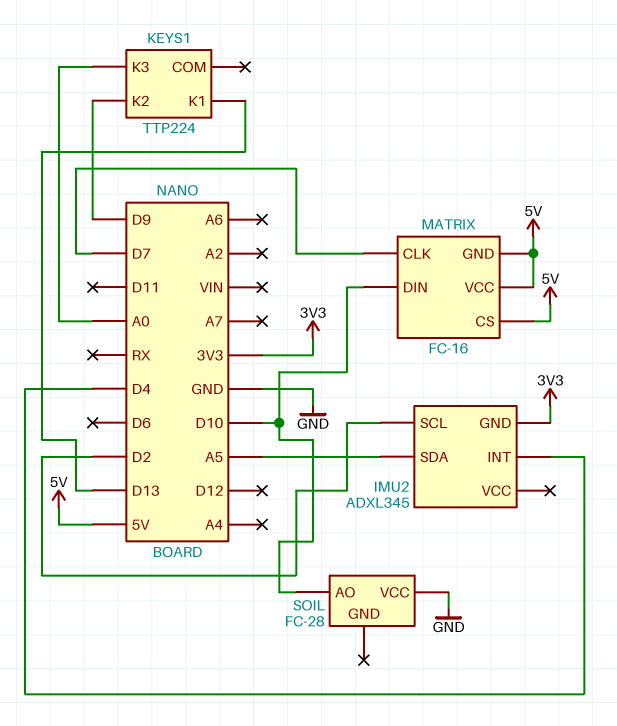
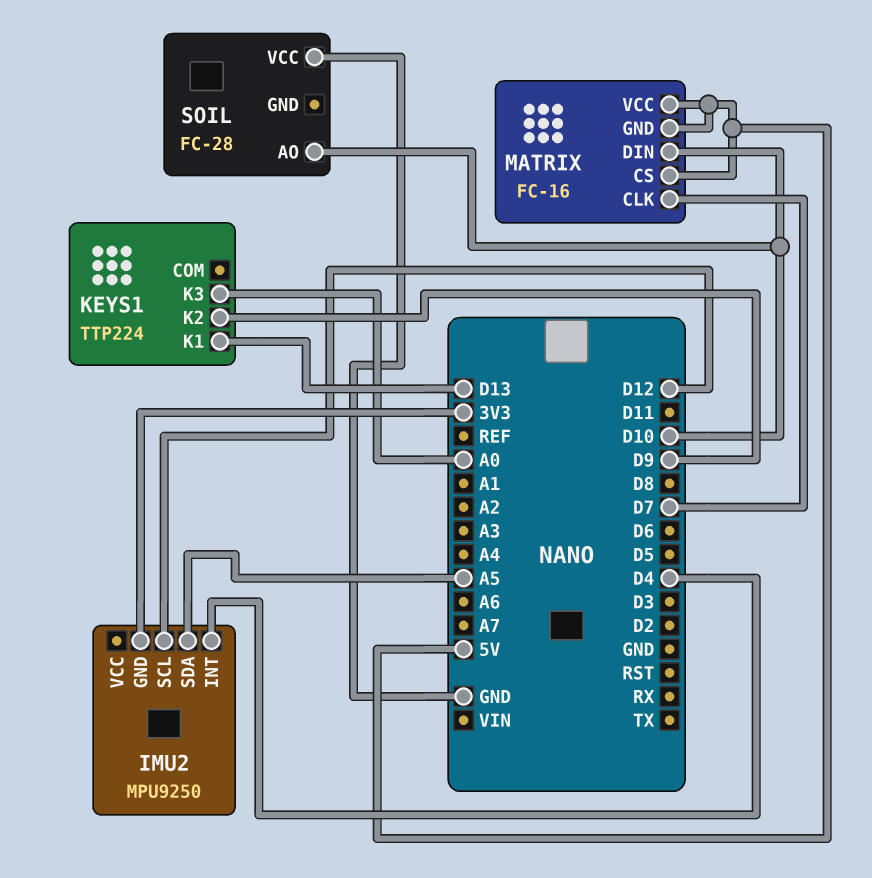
IMU2: ADXL345 -> MPU9250
IMU2 pin SCL: D2 -> D12

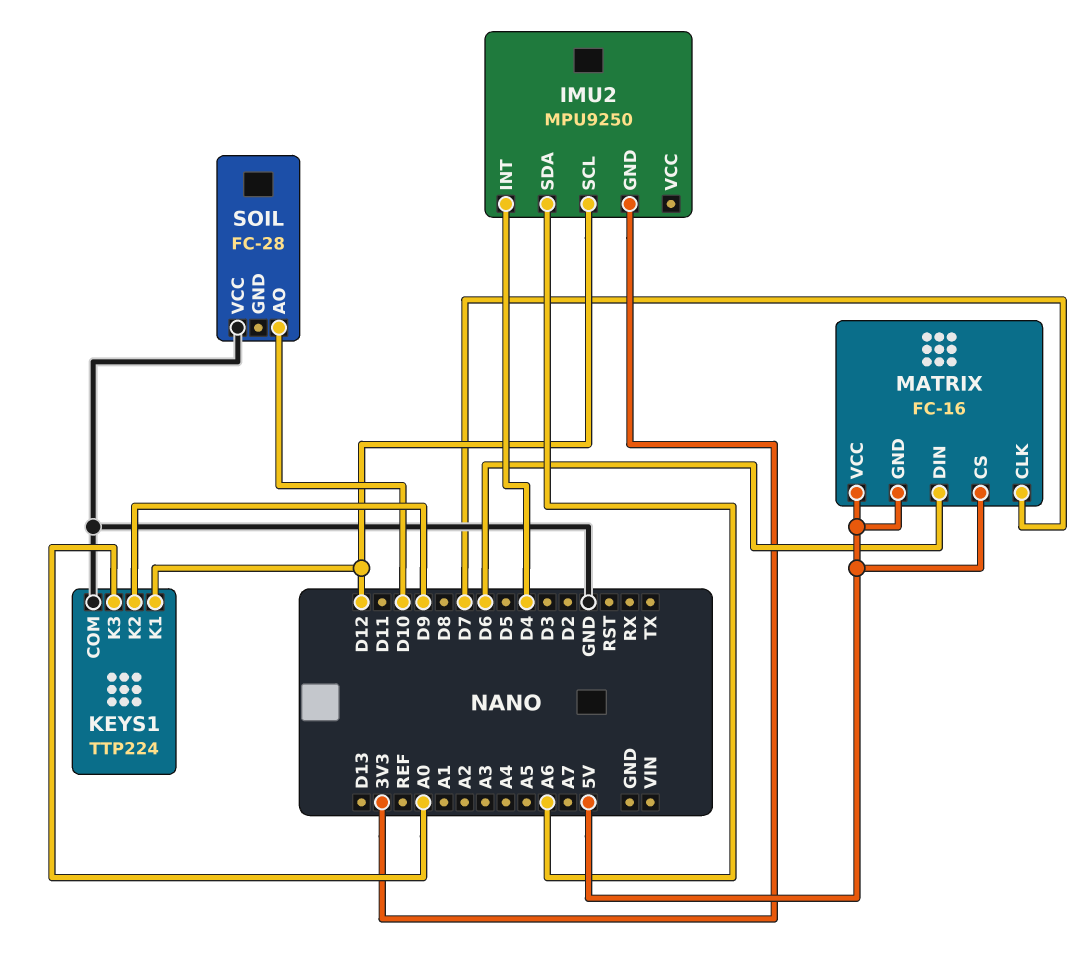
IMU2 pin SDA: A5 -> A6
KEYS1 pin COM: none -> GND
KEYS1 pin K1: D13 -> D12
MATRIX pin DIN: D10 -> D6

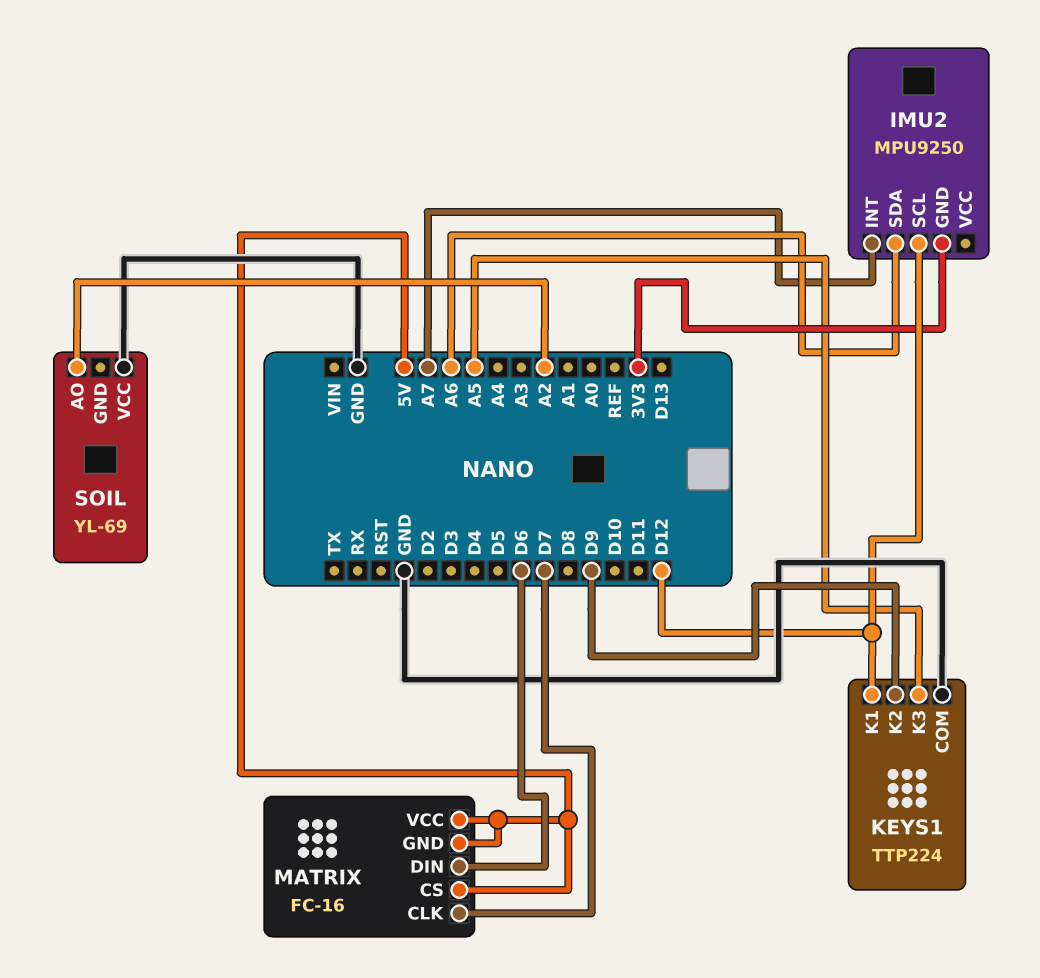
IMU2 pin INT: D4 -> A7
KEYS1 pin K3: A0 -> A5
SOIL: FC-28 -> YL-69
SOIL pin AO: D10 -> A2

